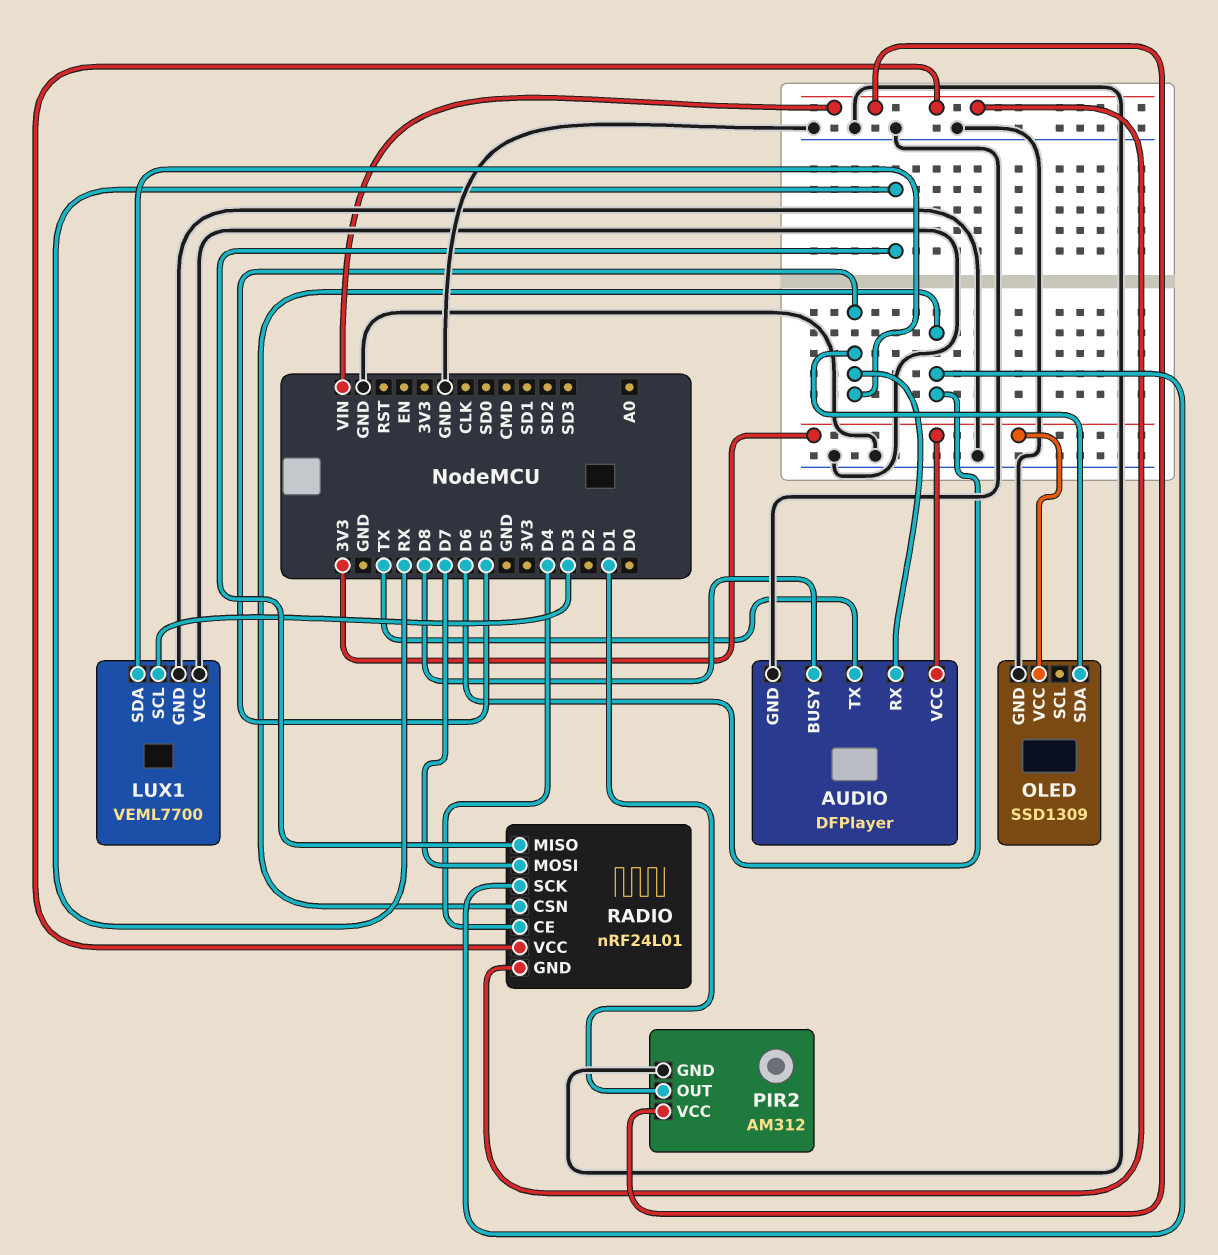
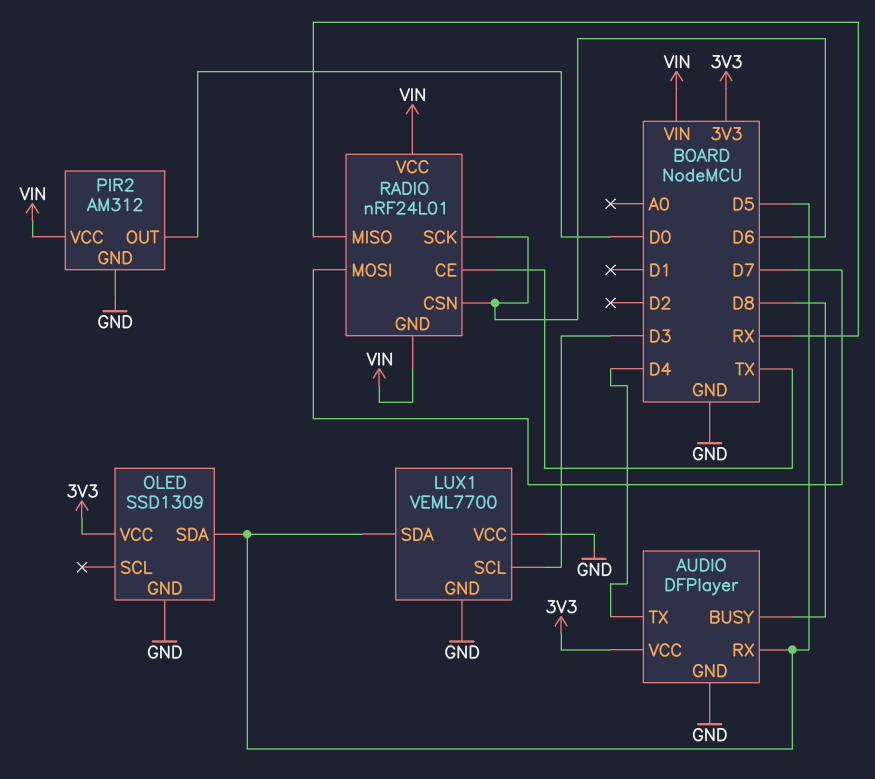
AUDIO pin TX: TX -> D4
PIR2 pin OUT: D1 -> D0
RADIO pin CE: D4 -> TX

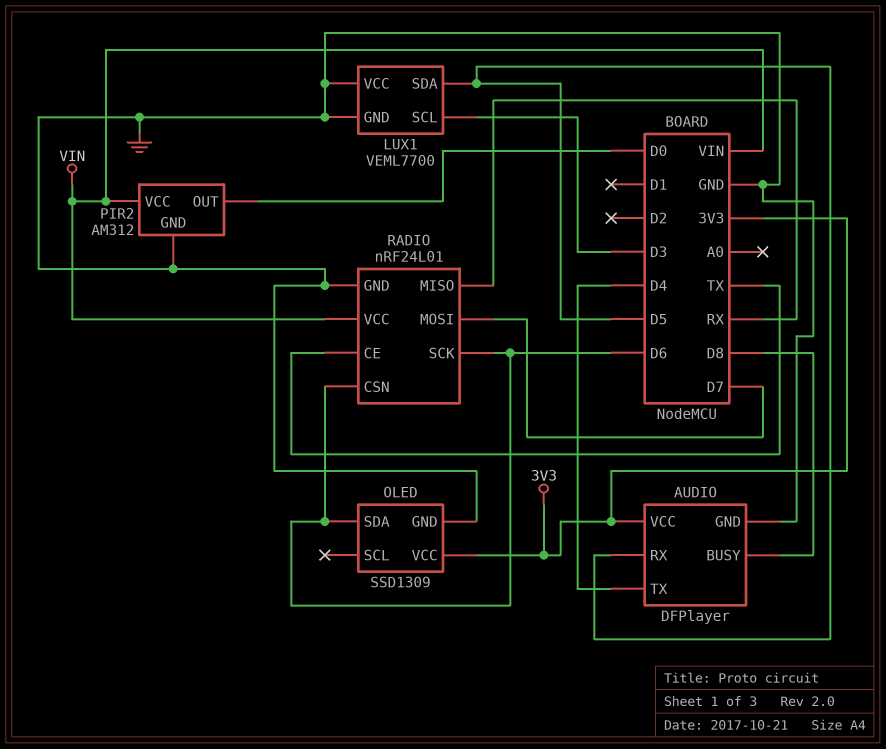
OLED pin SDA: D5 -> D6
RADIO pin GND: VIN -> GND

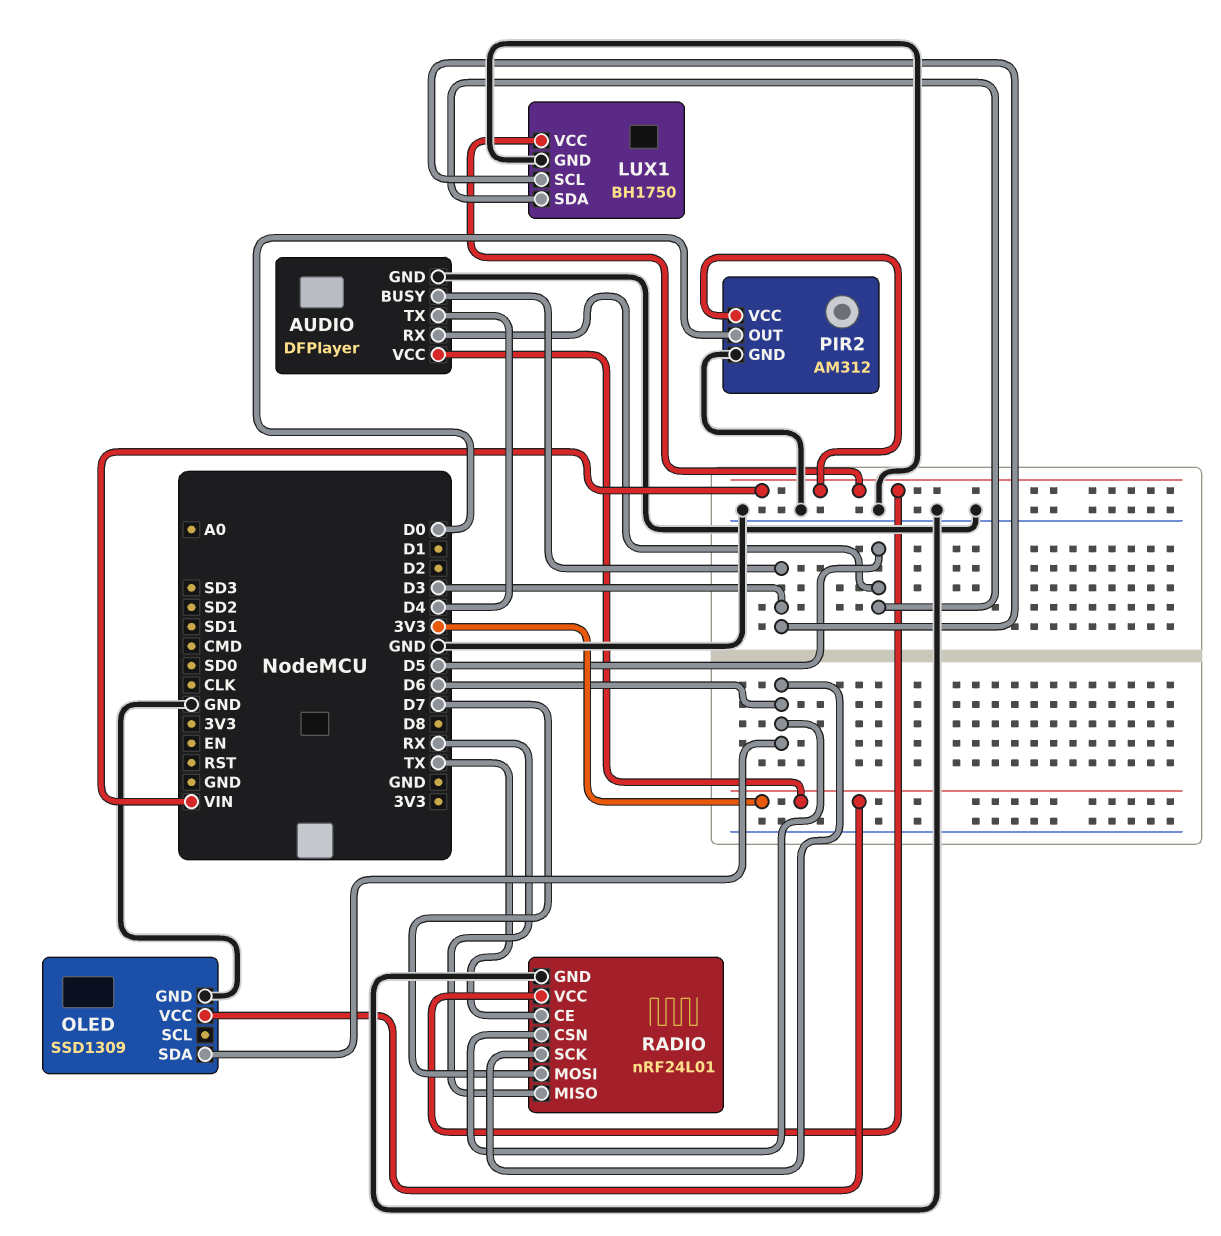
AUDIO pin BUSY: D8 -> D3
LUX1: VEML7700 -> BH1750
LUX1 pin VCC: GND -> VIN

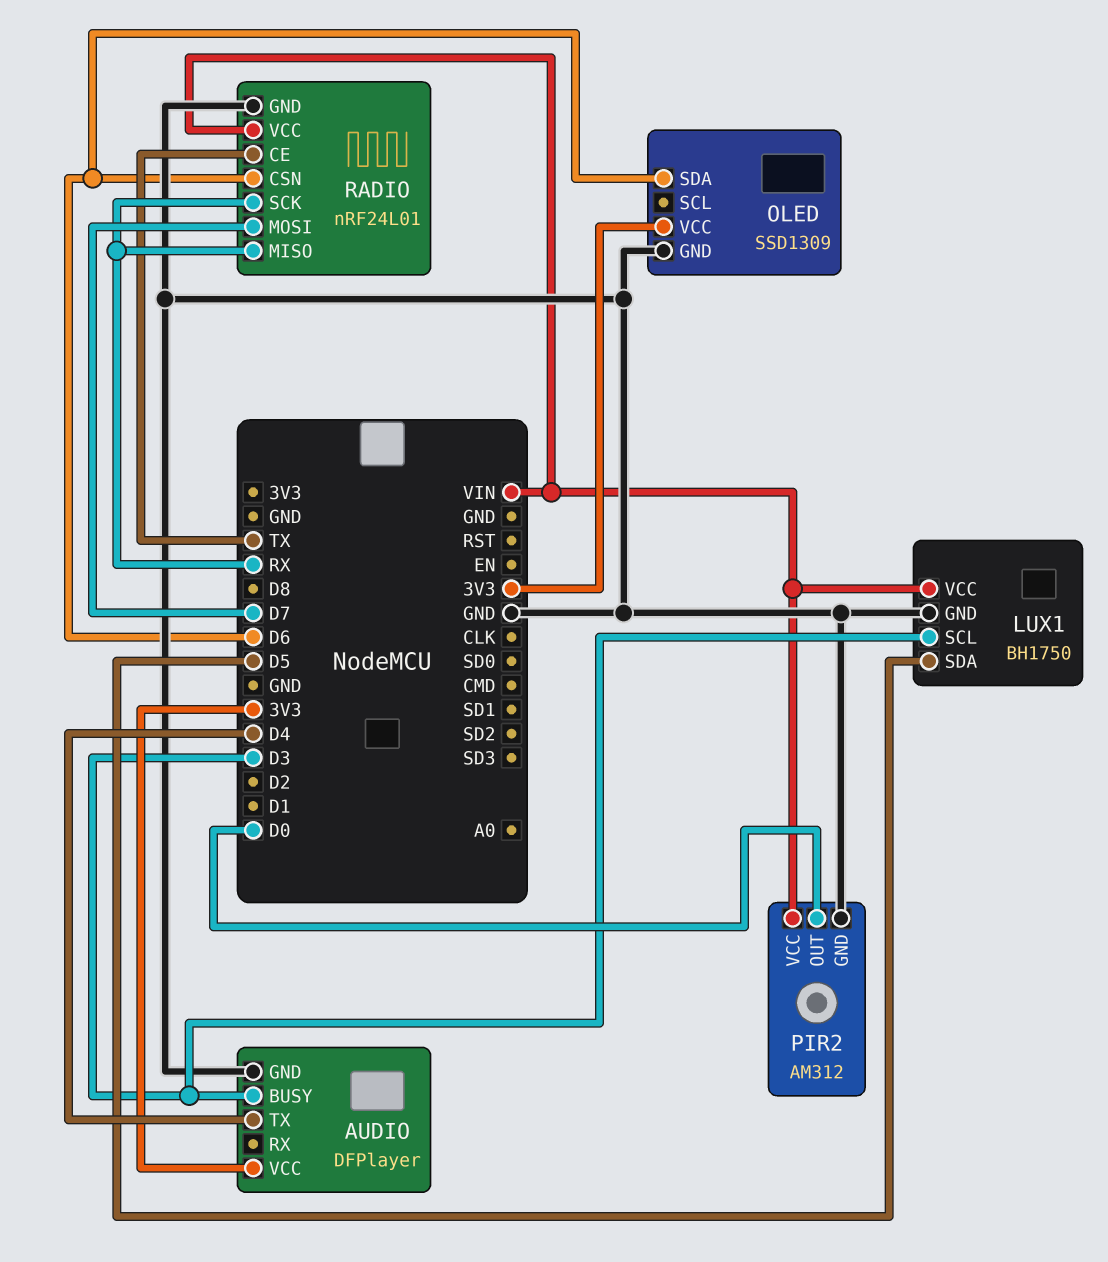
AUDIO pin RX: D5 -> none
RADIO pin SCK: D6 -> RX

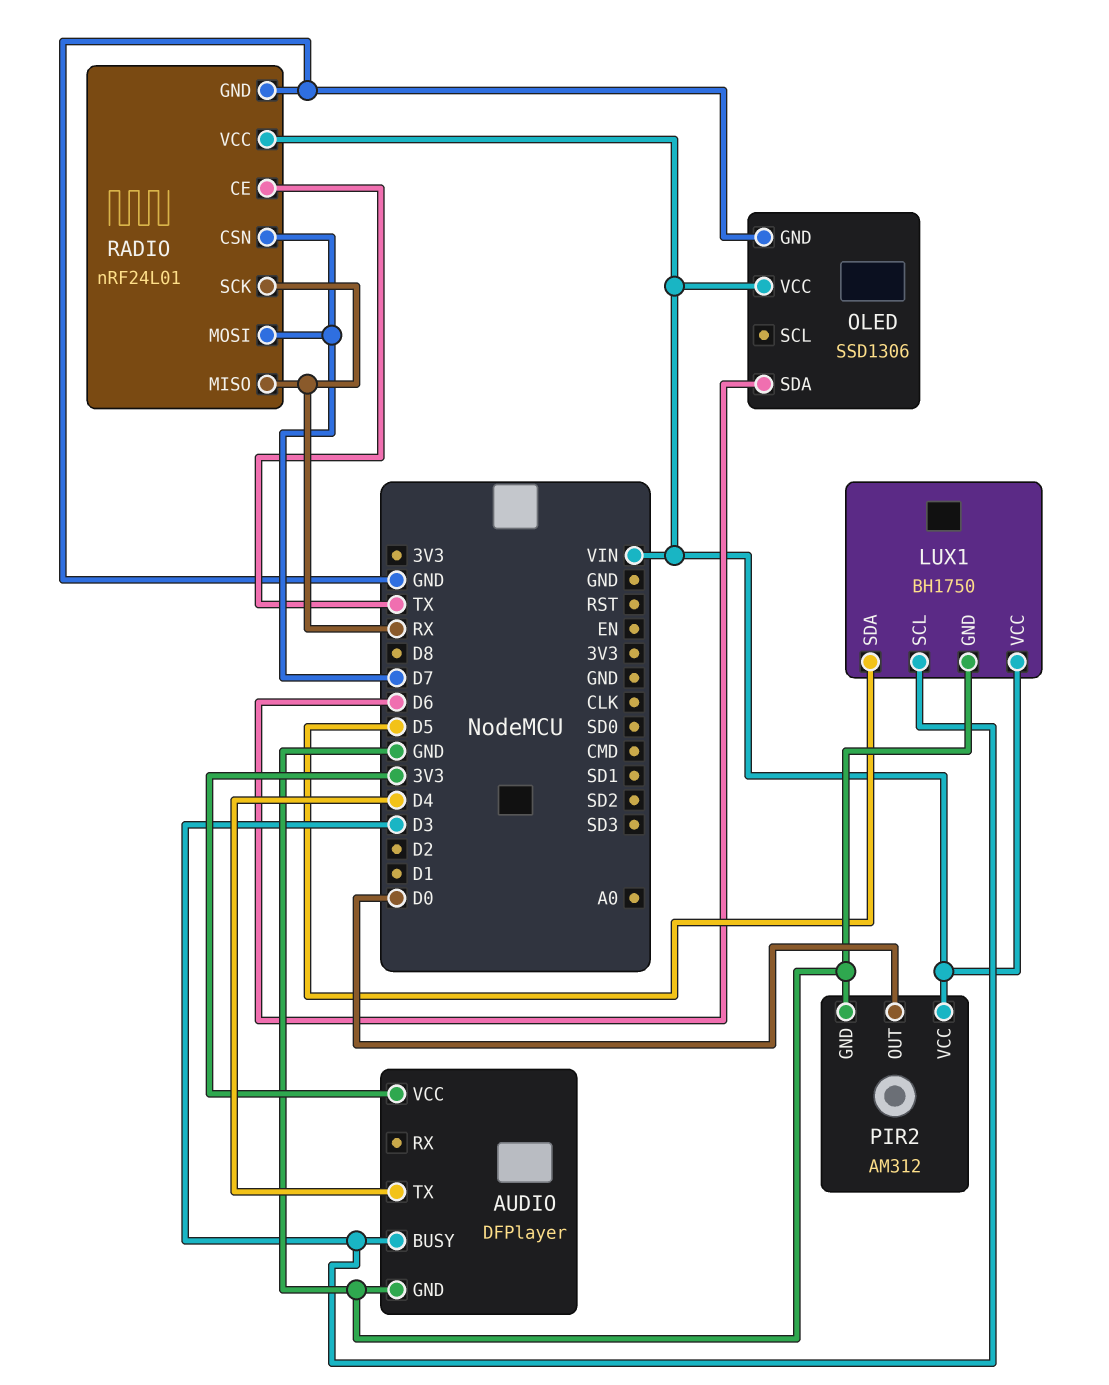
OLED: SSD1309 -> SSD1306
OLED pin VCC: 3V3 -> VIN
RADIO pin CSN: D6 -> D7

